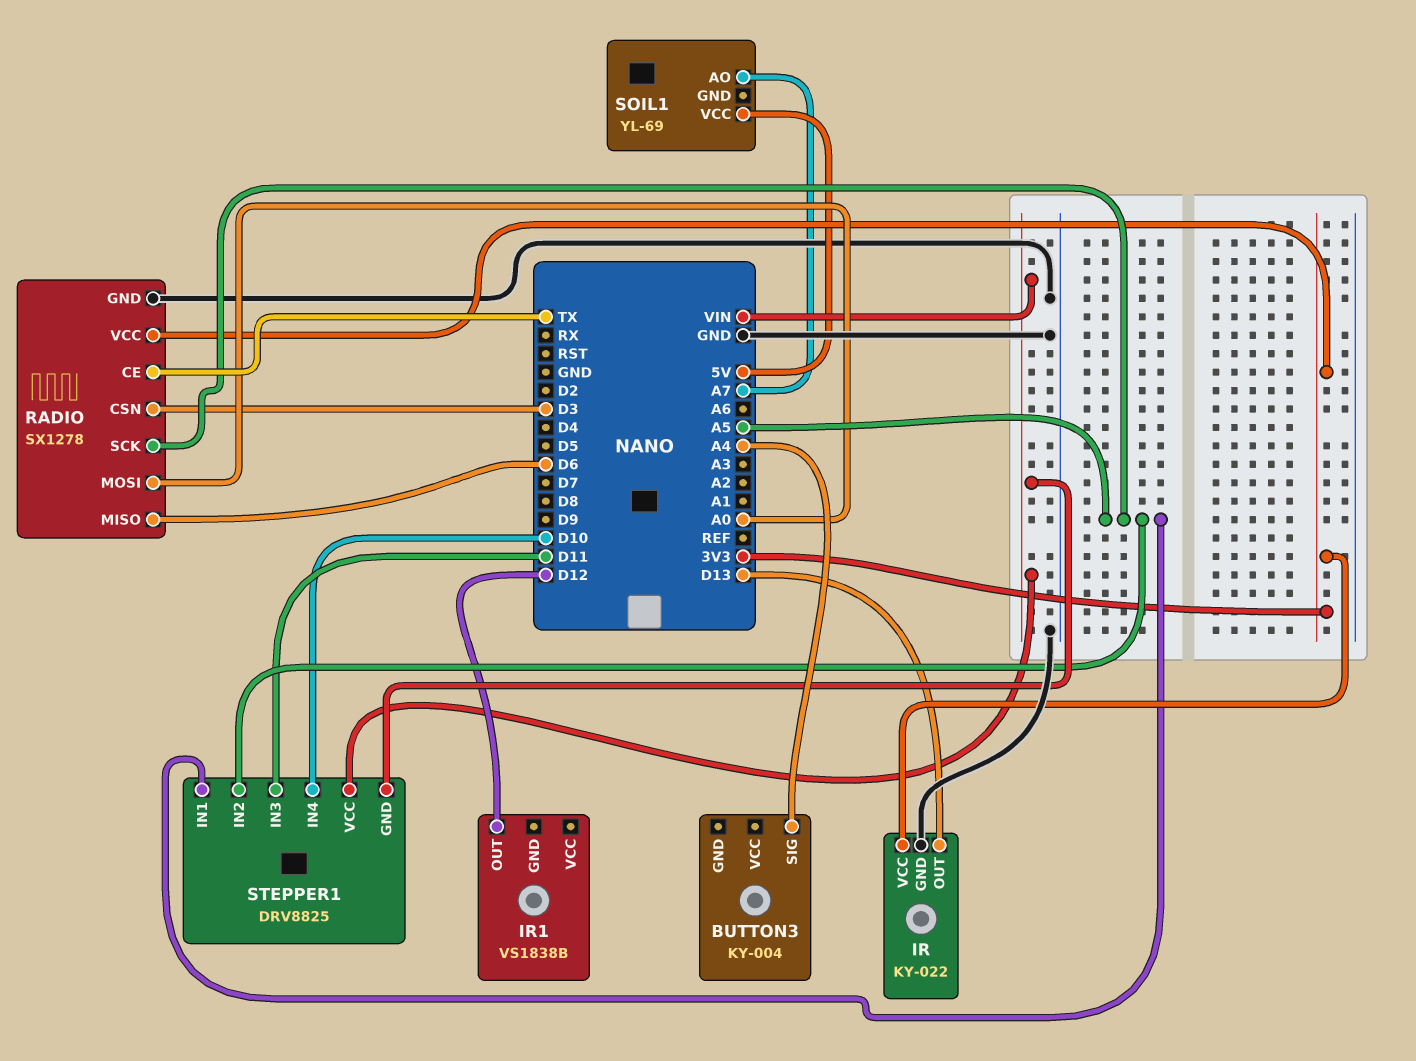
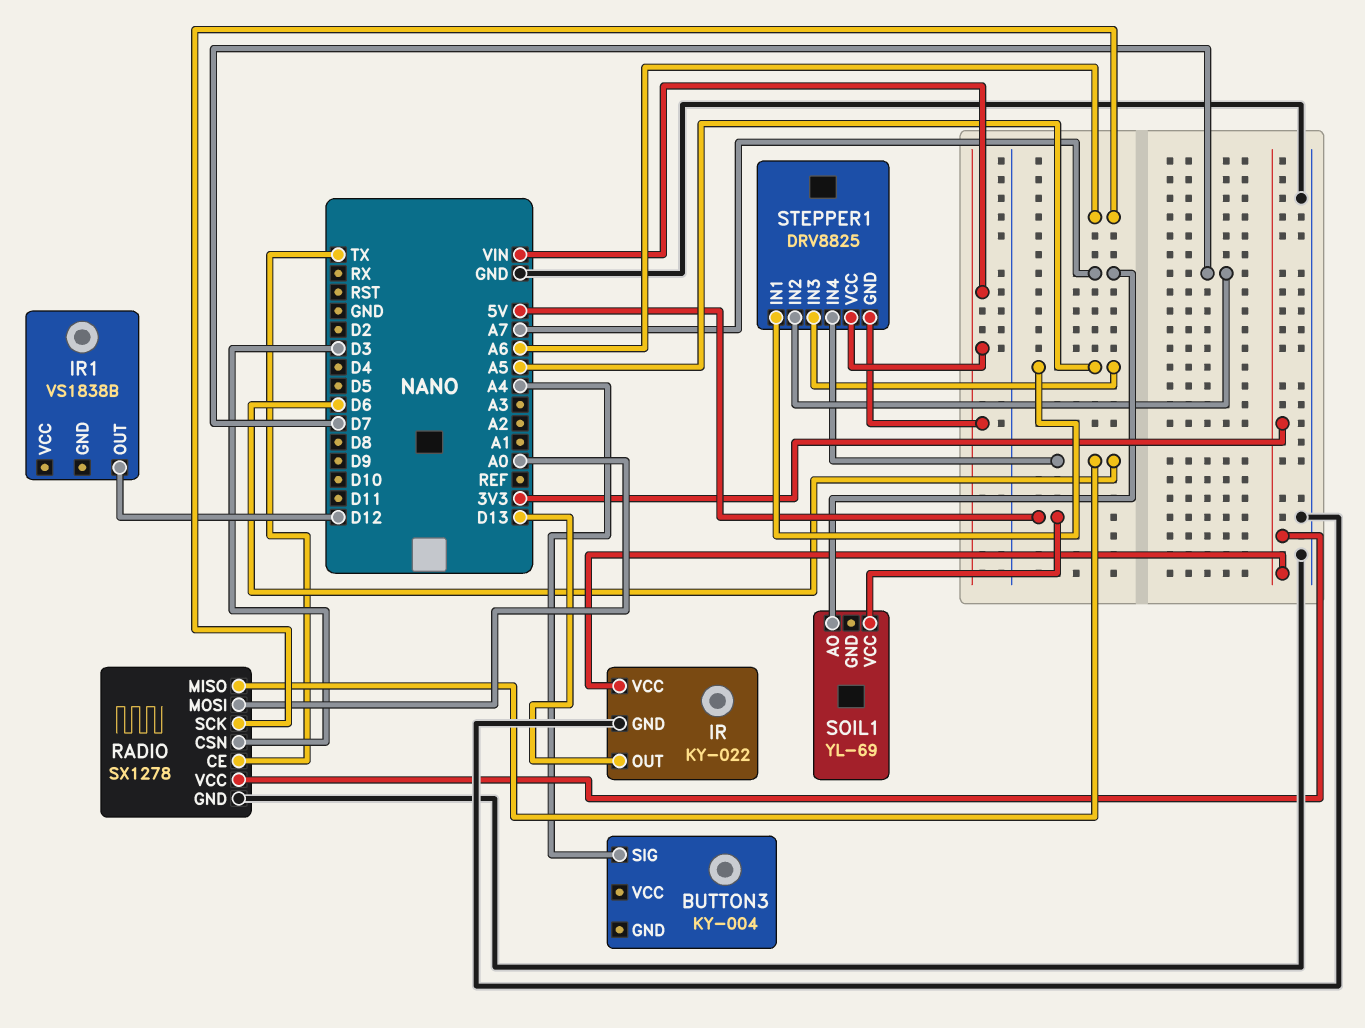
RADIO pin SCK: A5 -> A6
STEPPER1 pin IN2: A5 -> D7
STEPPER1 pin IN3: D11 -> A5
STEPPER1 pin IN4: D10 -> D6

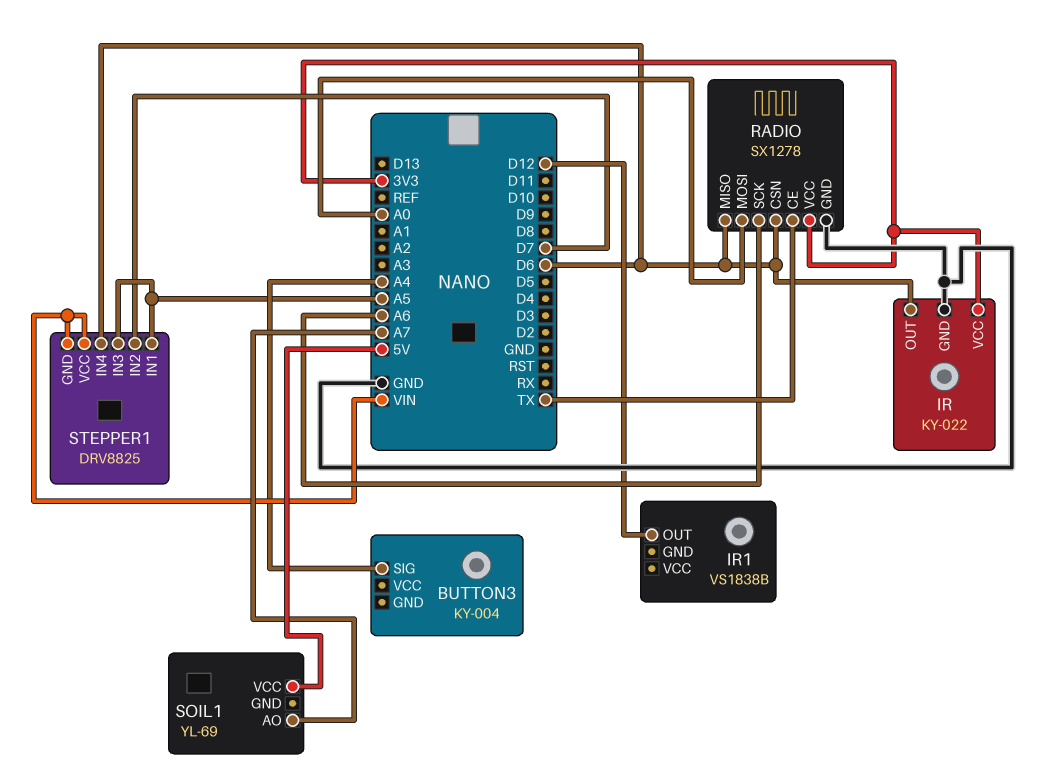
IR pin OUT: D13 -> D6
RADIO pin CSN: D3 -> D6

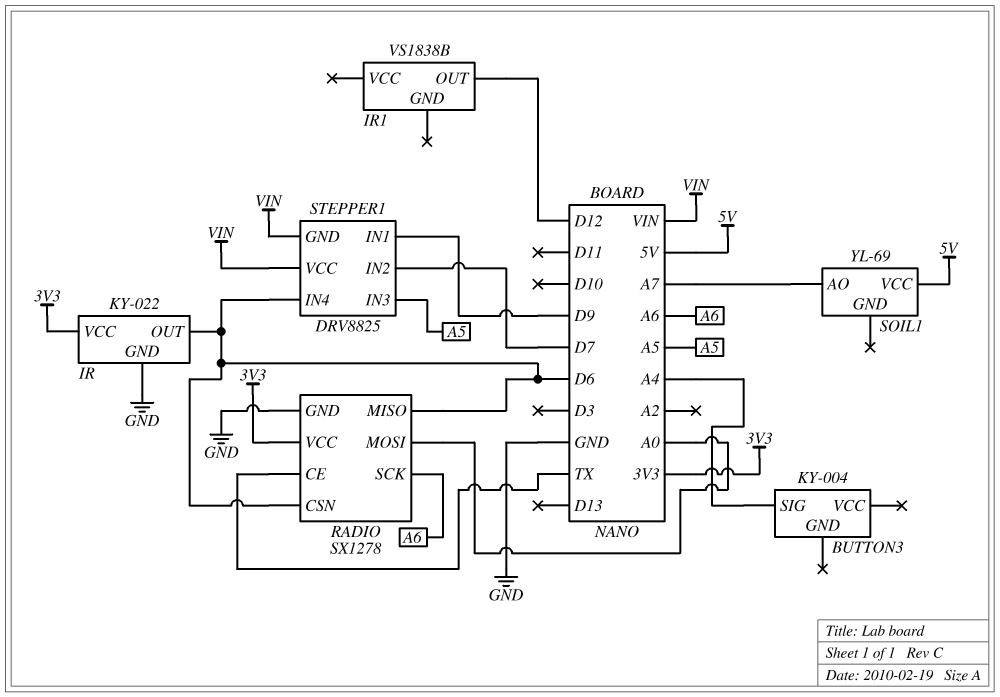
STEPPER1 pin IN1: A5 -> D9

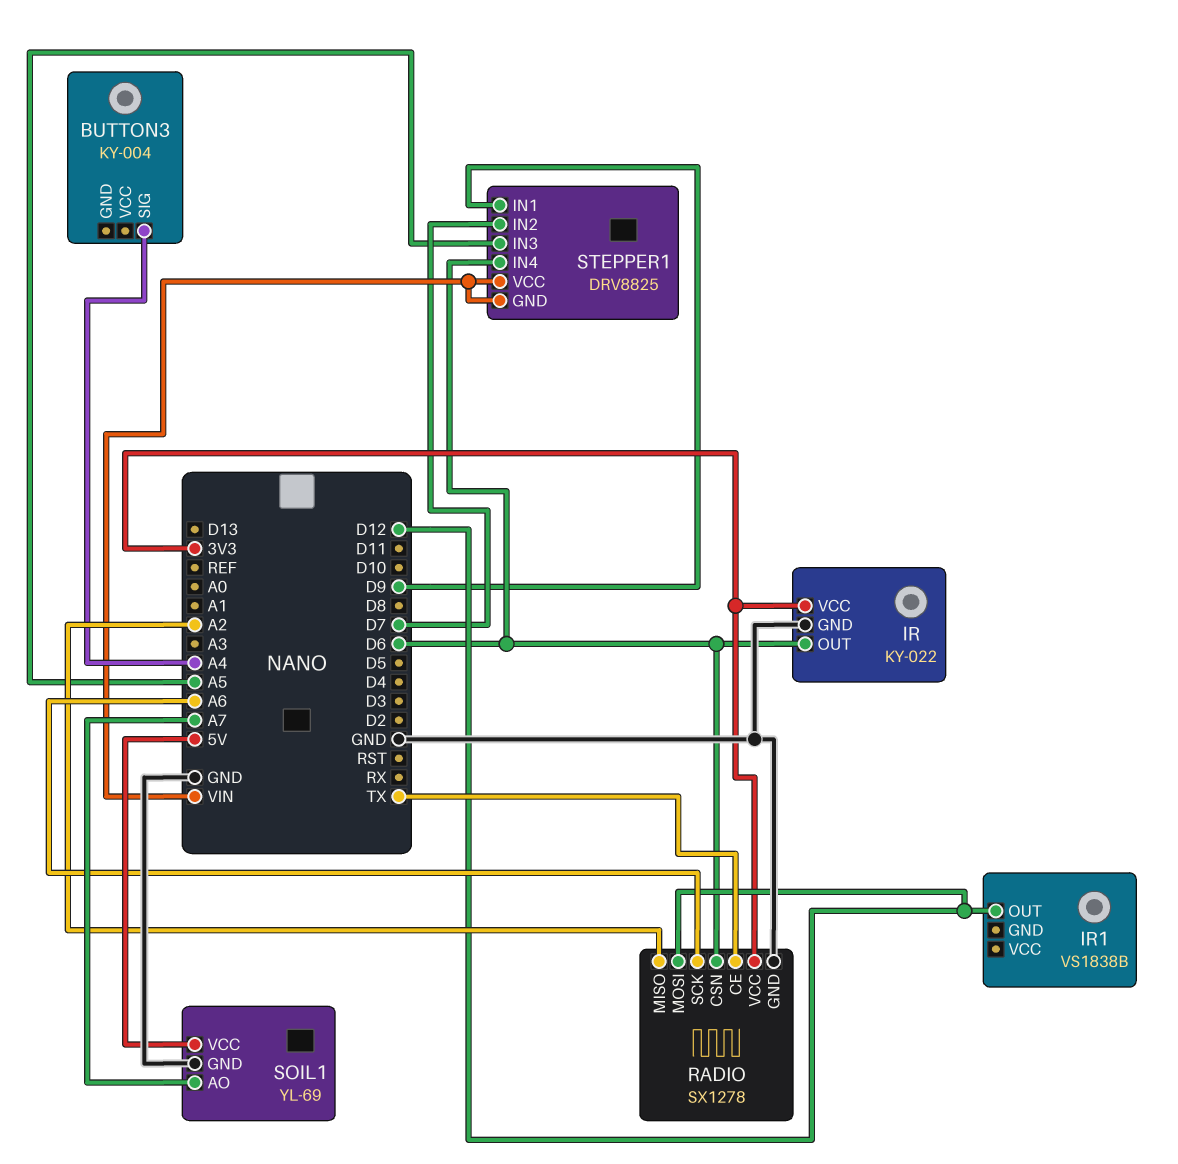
RADIO pin MISO: D6 -> A2
RADIO pin MOSI: A0 -> D12
SOIL1 pin GND: none -> GND

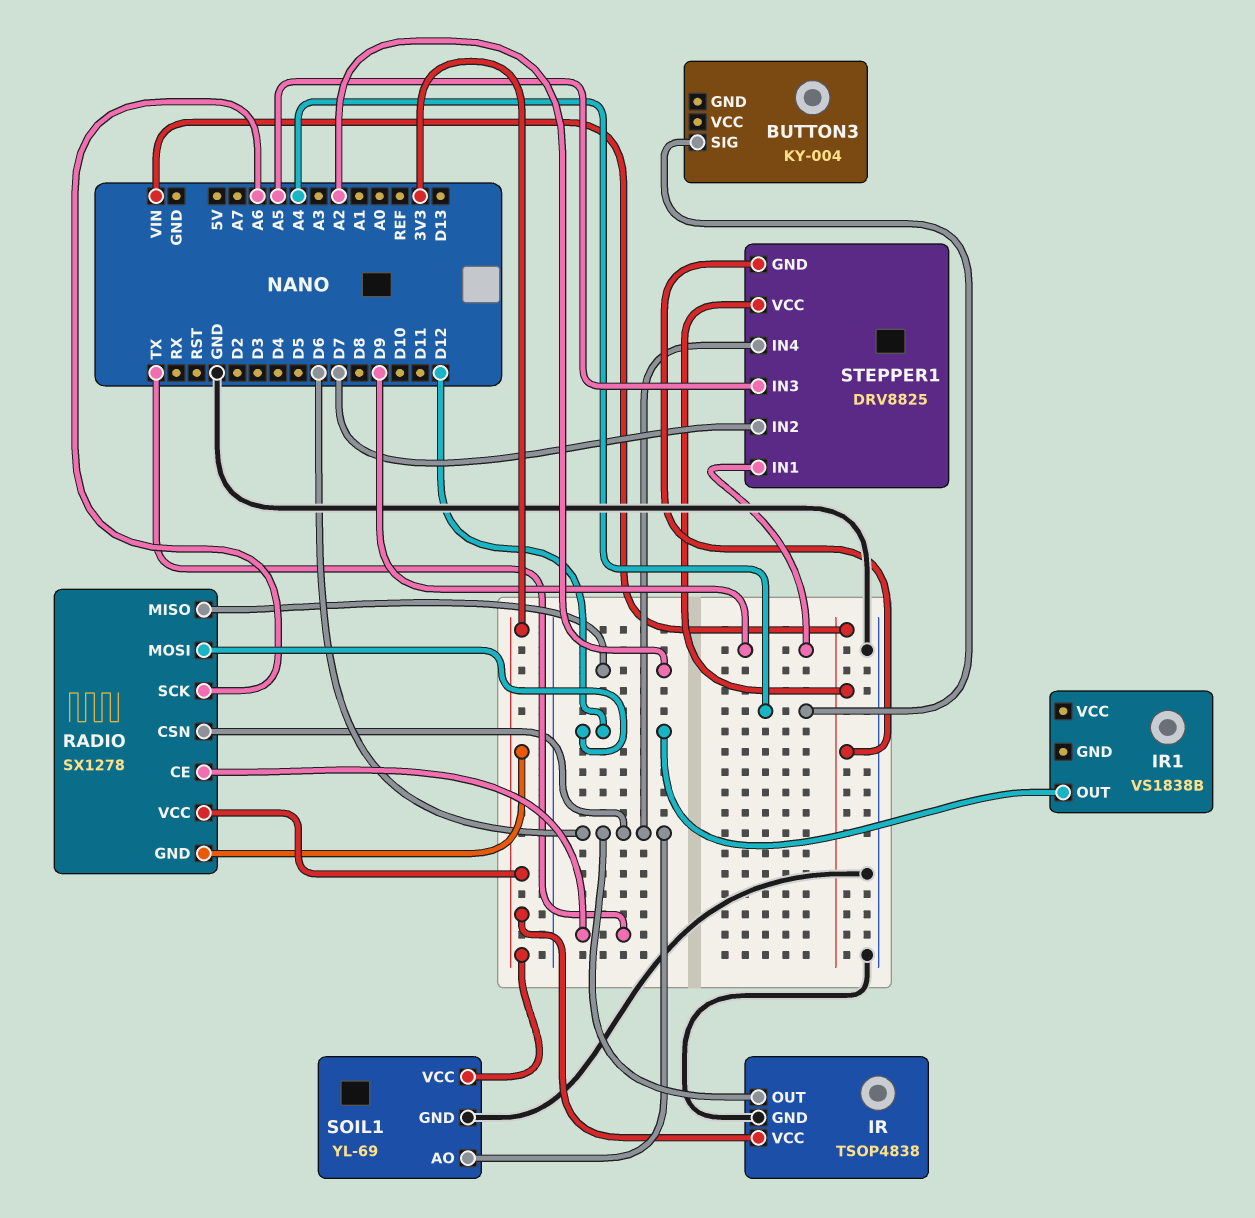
IR: KY-022 -> TSOP4838
RADIO pin GND: GND -> 3V3
SOIL1 pin AO: A7 -> D6
SOIL1 pin VCC: 5V -> 3V3

